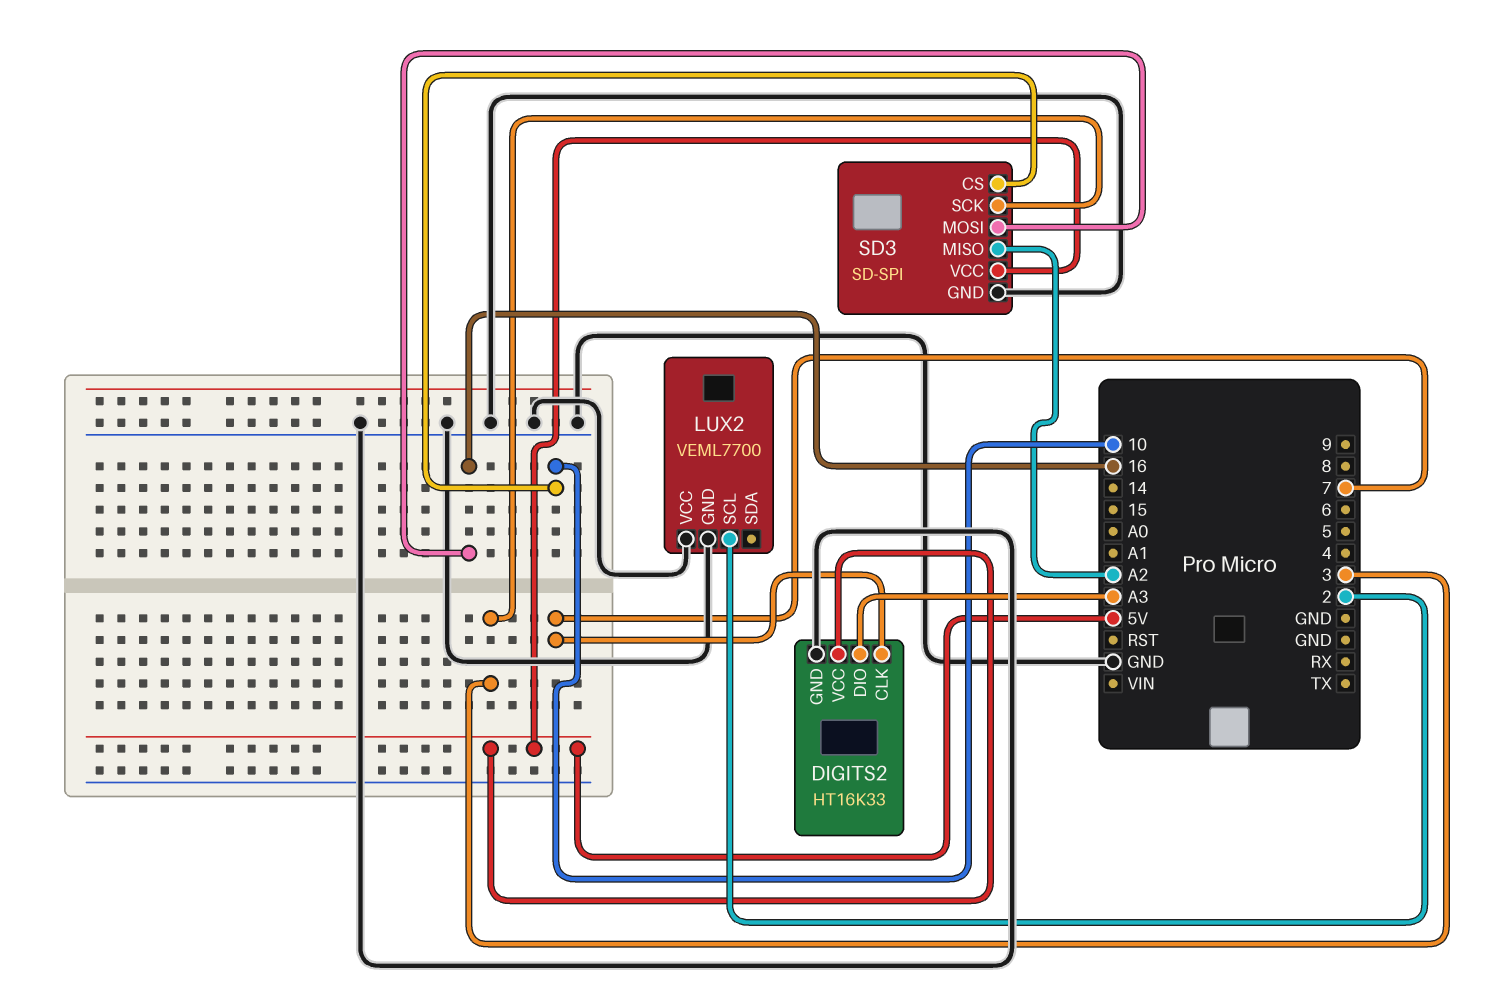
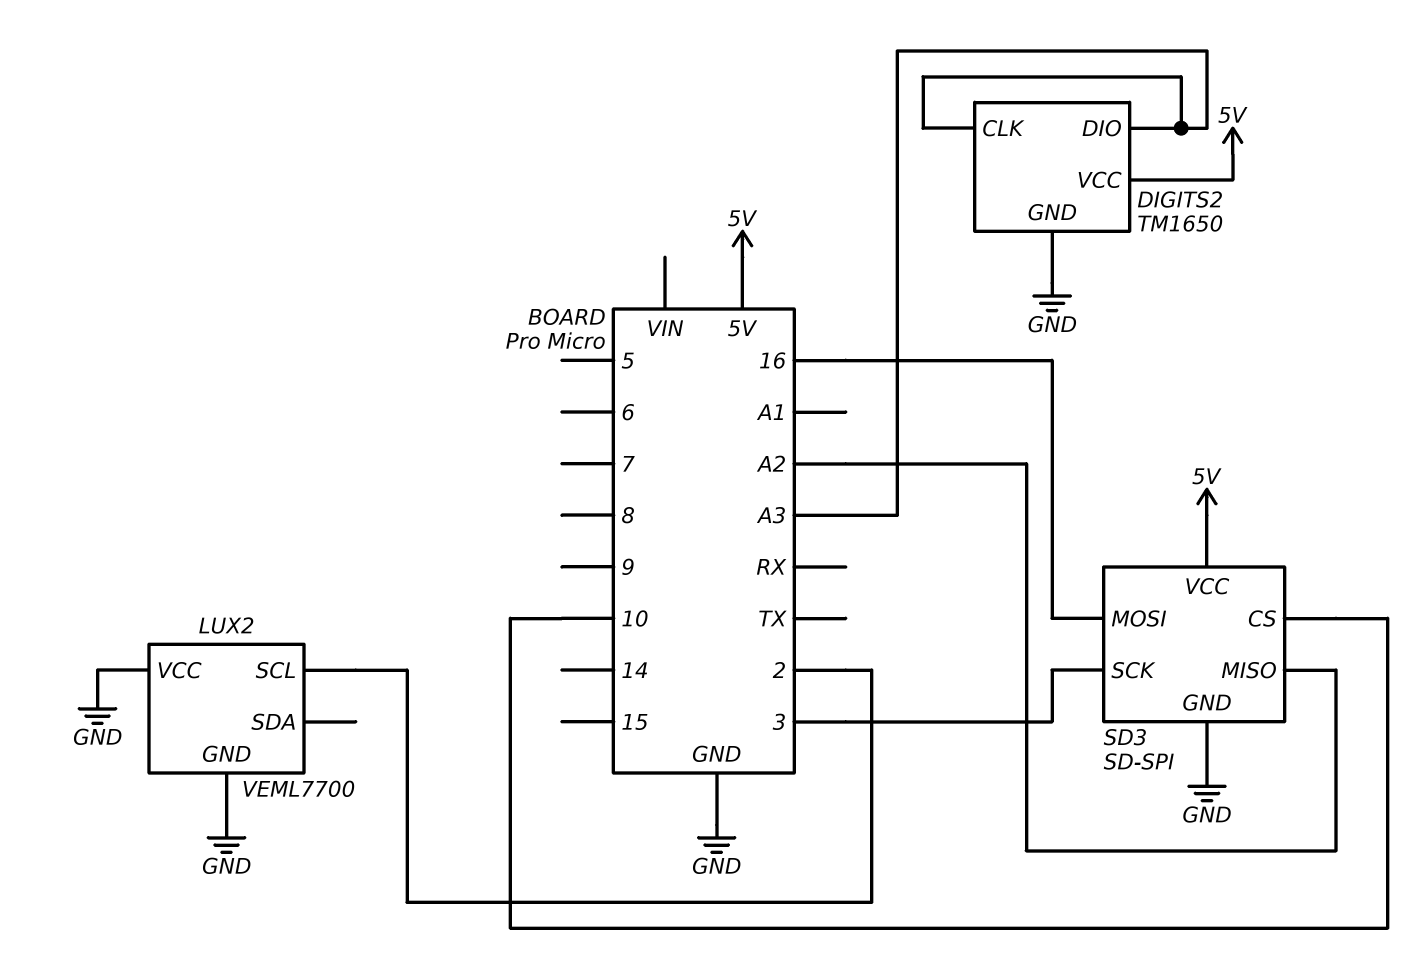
DIGITS2: HT16K33 -> TM1650
DIGITS2 pin CLK: 7 -> A3

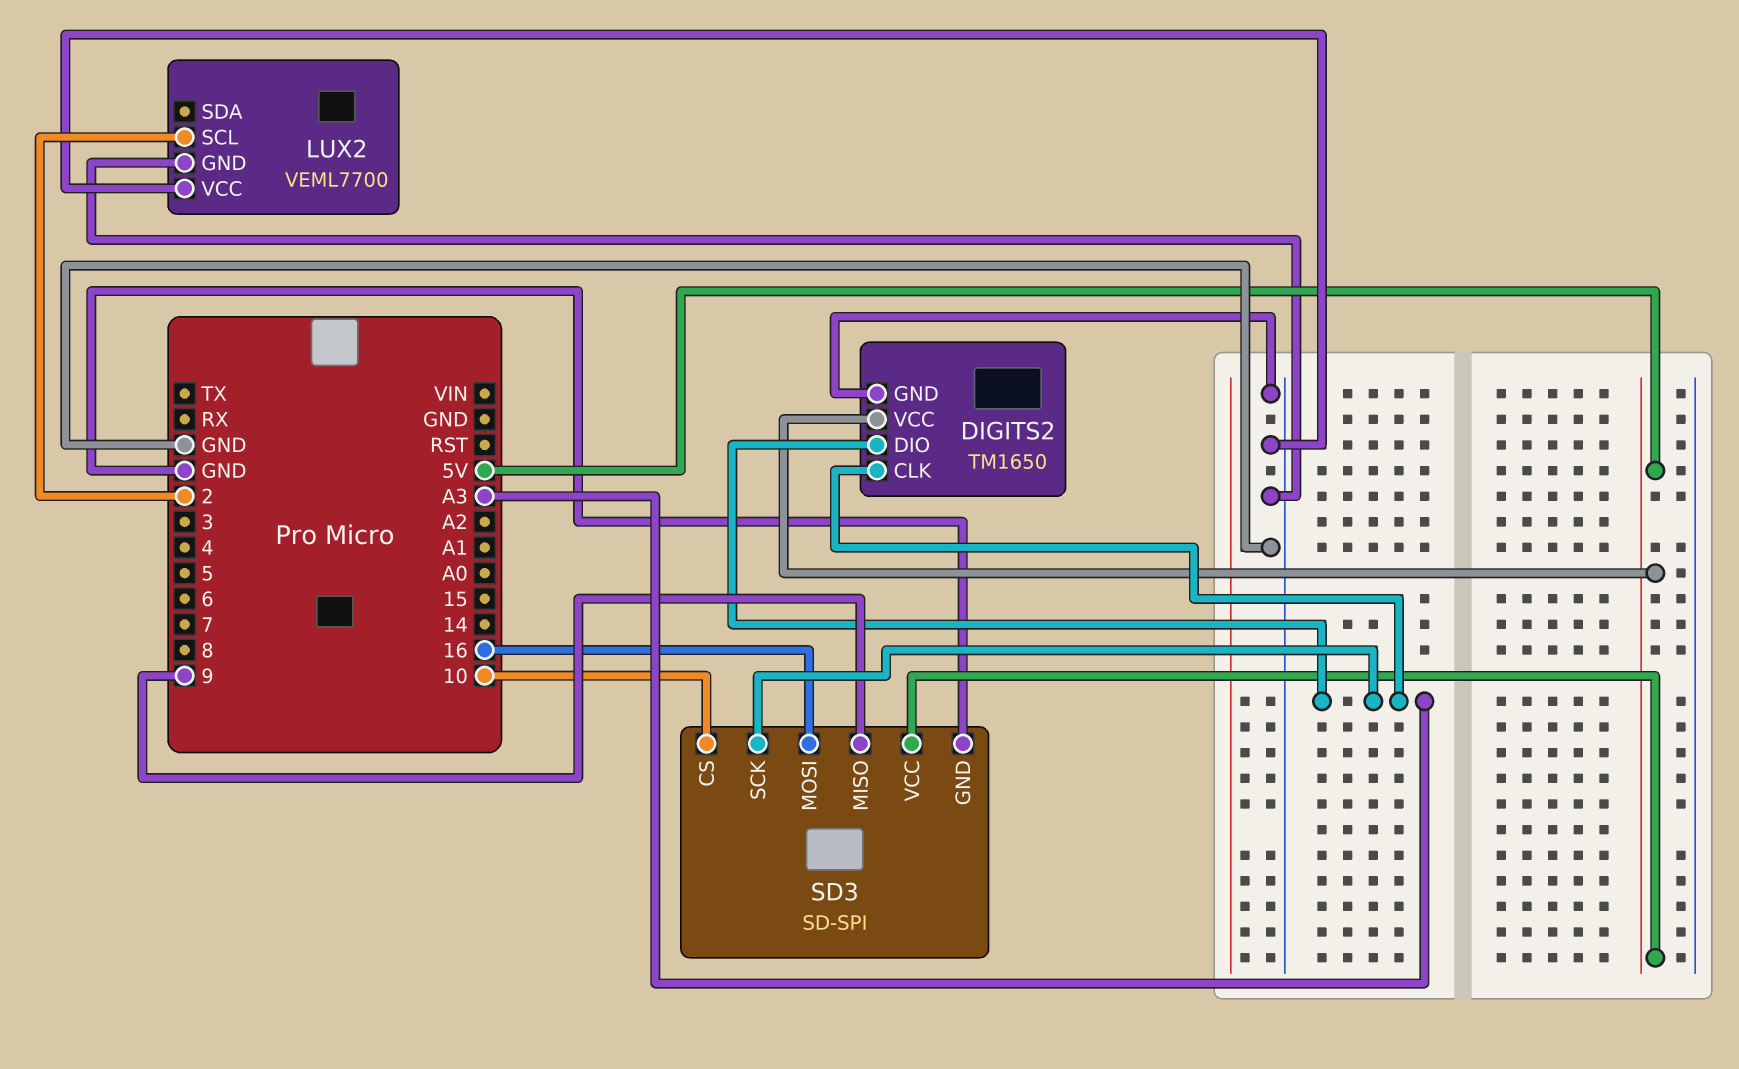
SD3 pin MISO: A2 -> 9
SD3 pin SCK: 3 -> A3

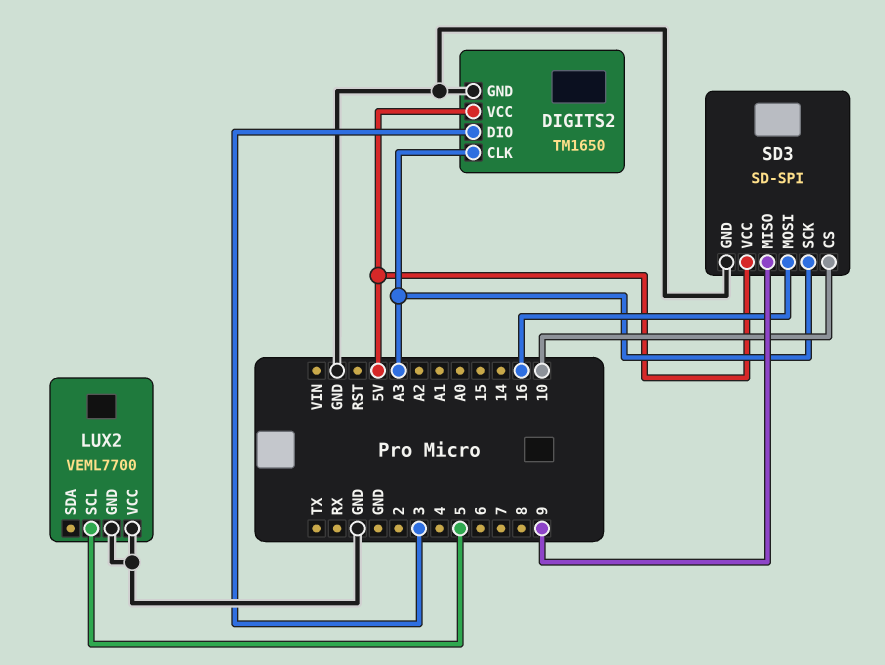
DIGITS2 pin DIO: A3 -> 3
LUX2 pin SCL: 2 -> 5

